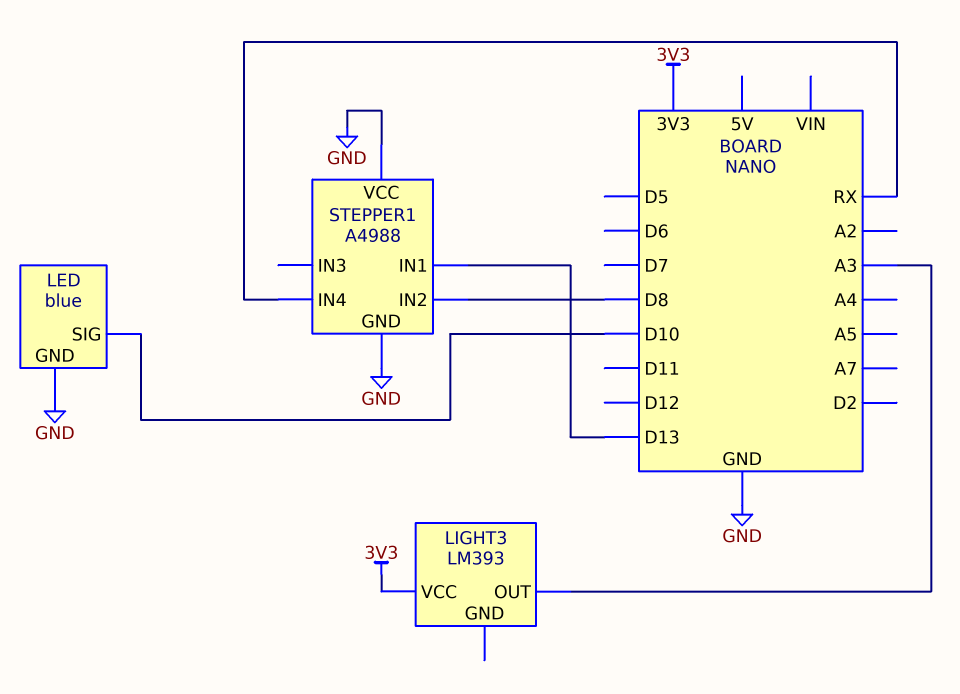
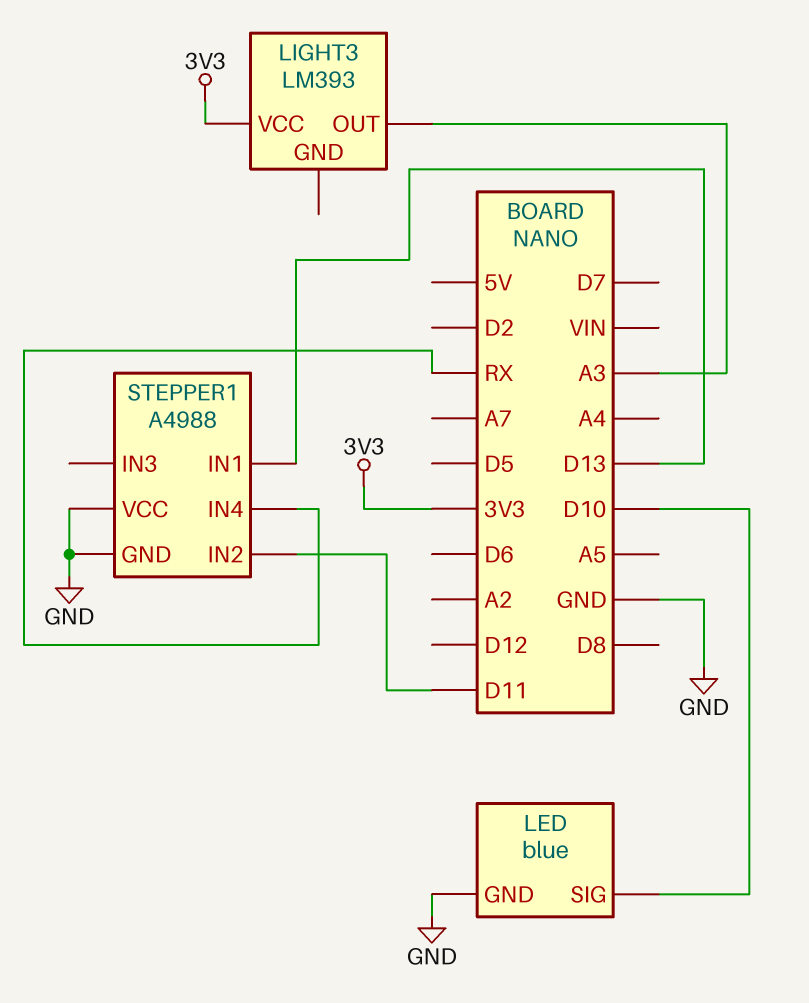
STEPPER1 pin IN2: D8 -> D11

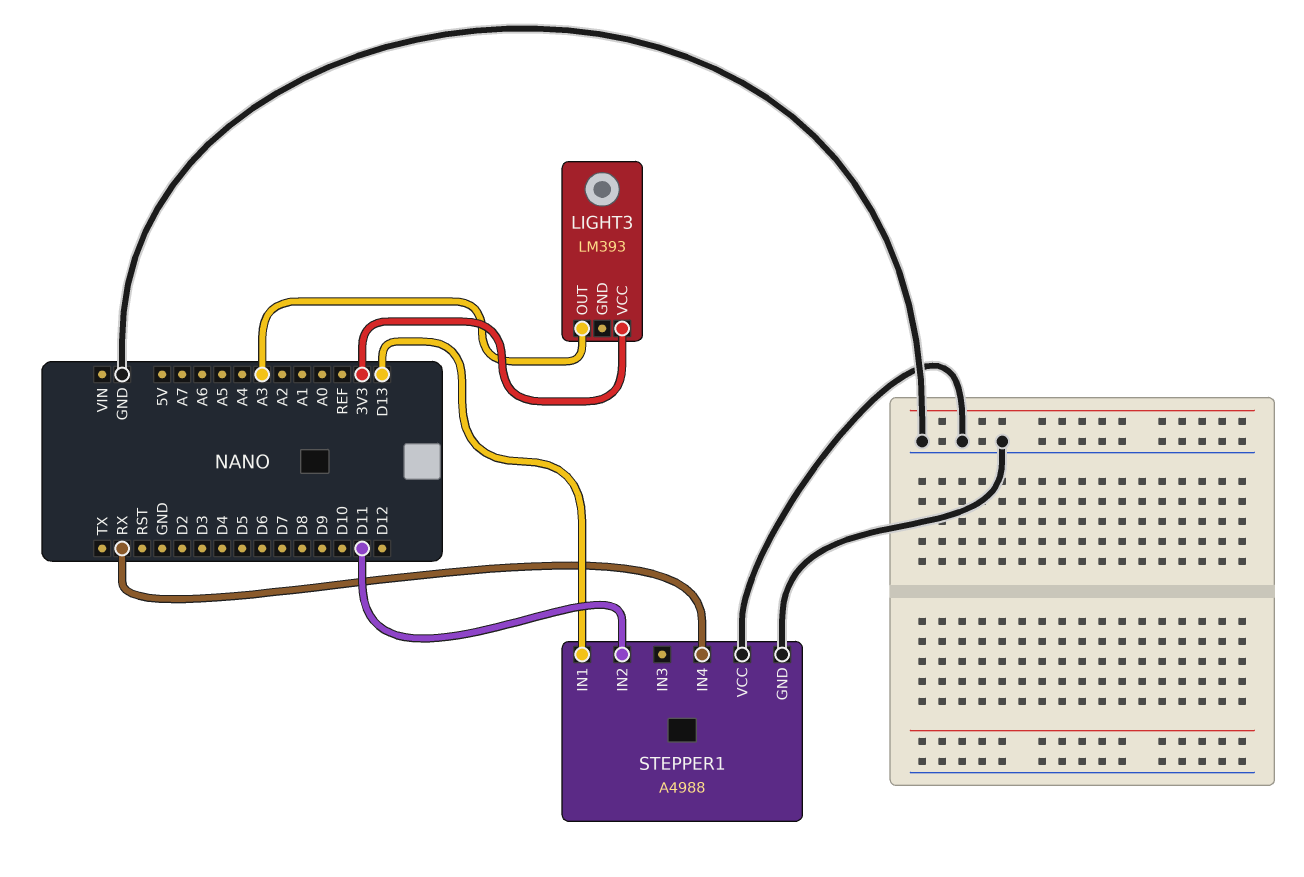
LED: blue -> none
LED pin GND: GND -> none
LED pin SIG: D10 -> none

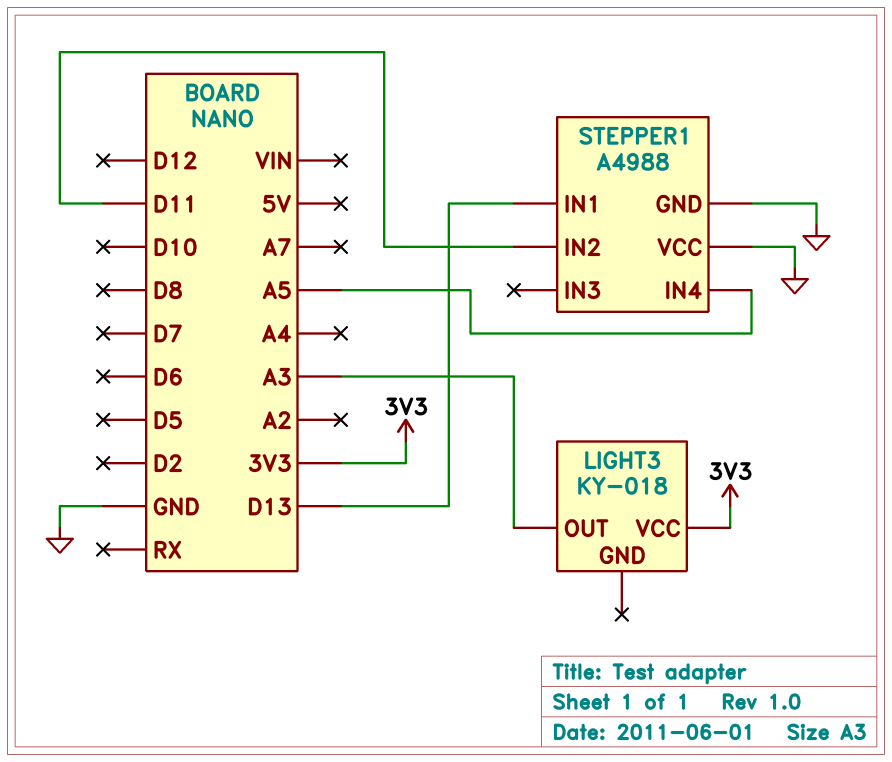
LIGHT3: LM393 -> KY-018
STEPPER1 pin IN4: RX -> A5

